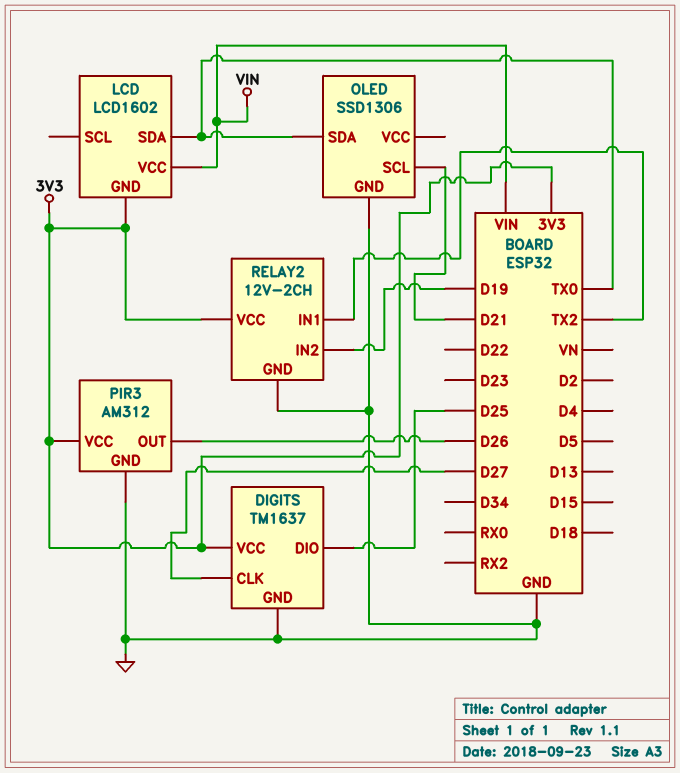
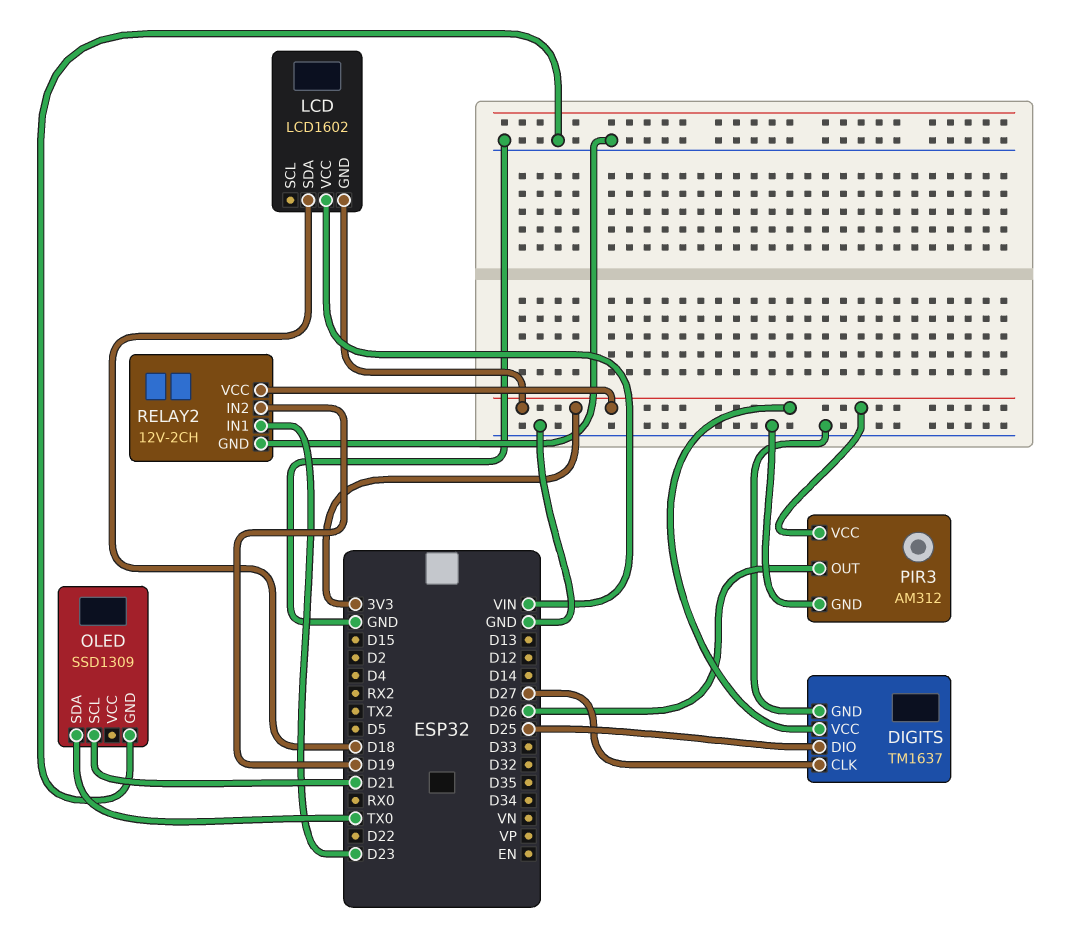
LCD pin SDA: TX0 -> D18
OLED: SSD1306 -> SSD1309
RELAY2 pin IN1: TX2 -> D23

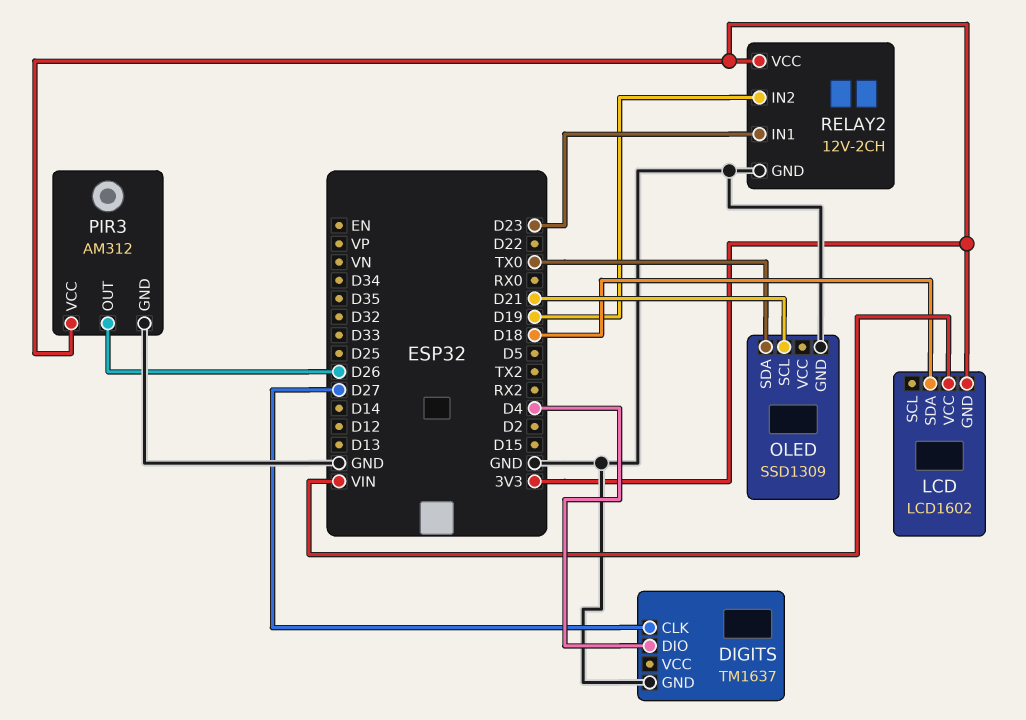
DIGITS pin DIO: D25 -> D4
DIGITS pin VCC: 3V3 -> none

